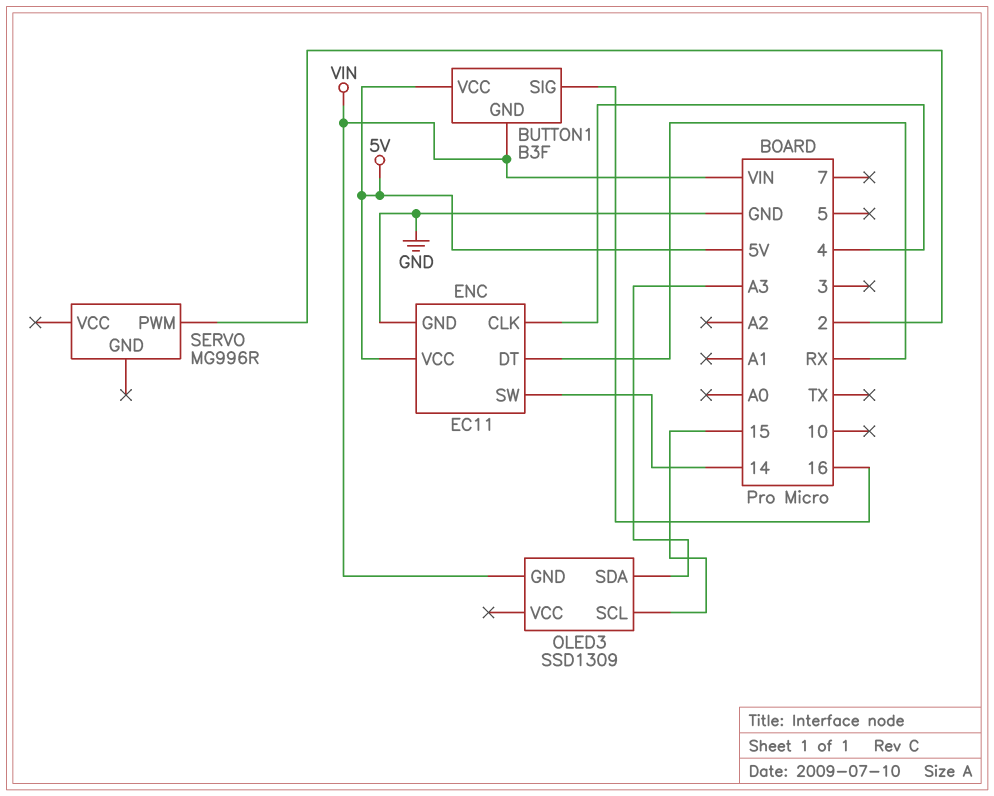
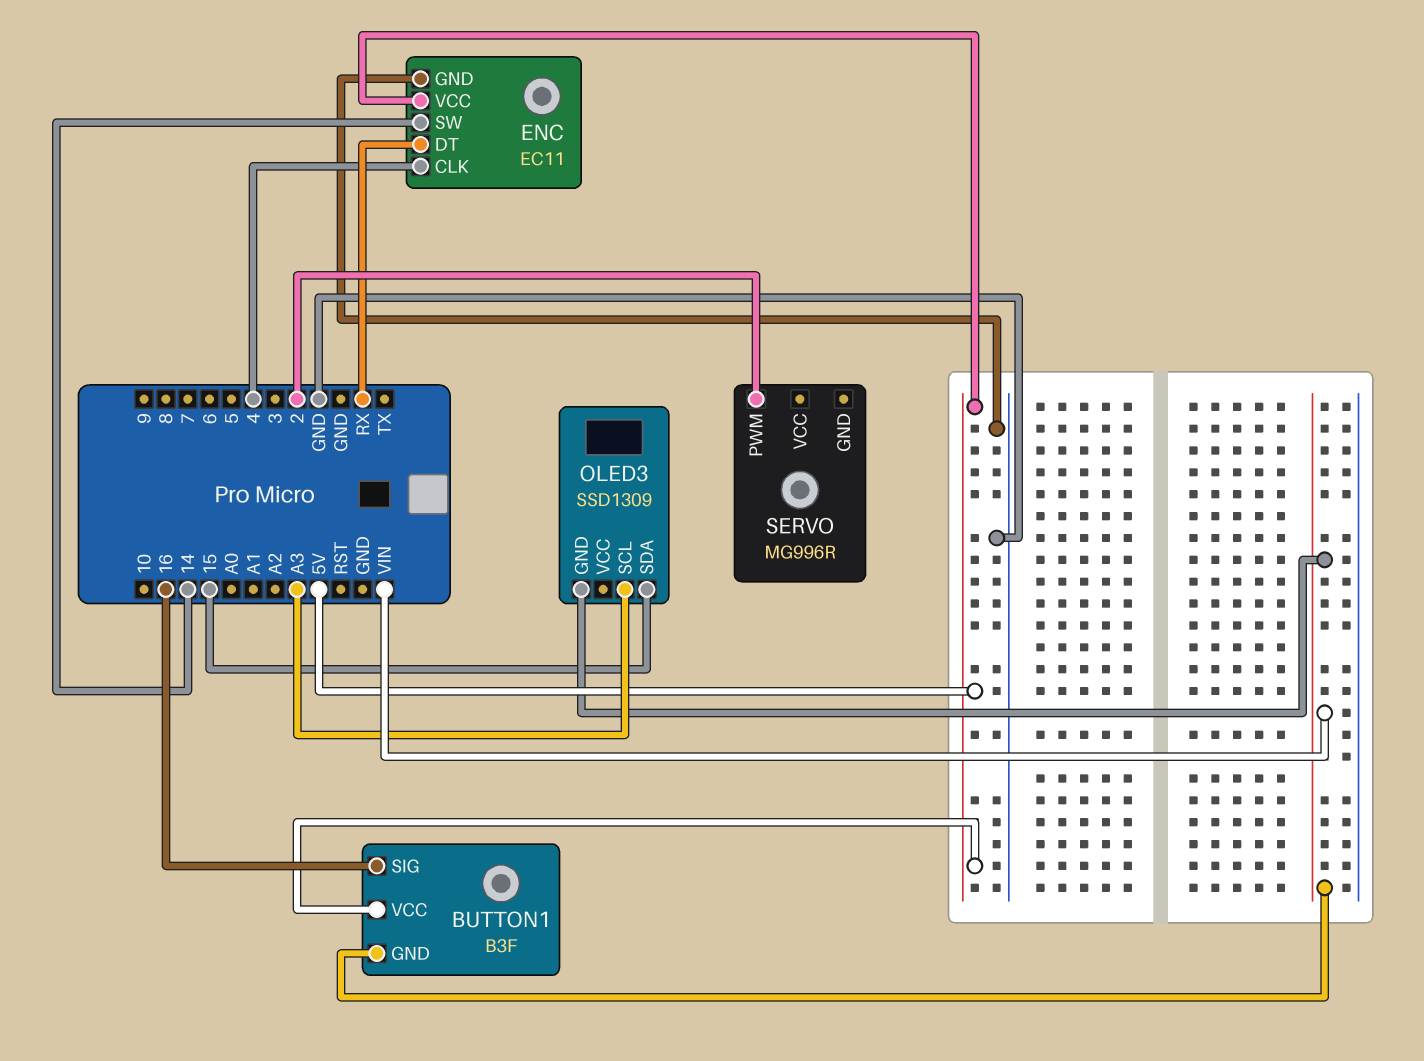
OLED3 pin SCL: 15 -> A3
OLED3 pin SDA: A3 -> 15

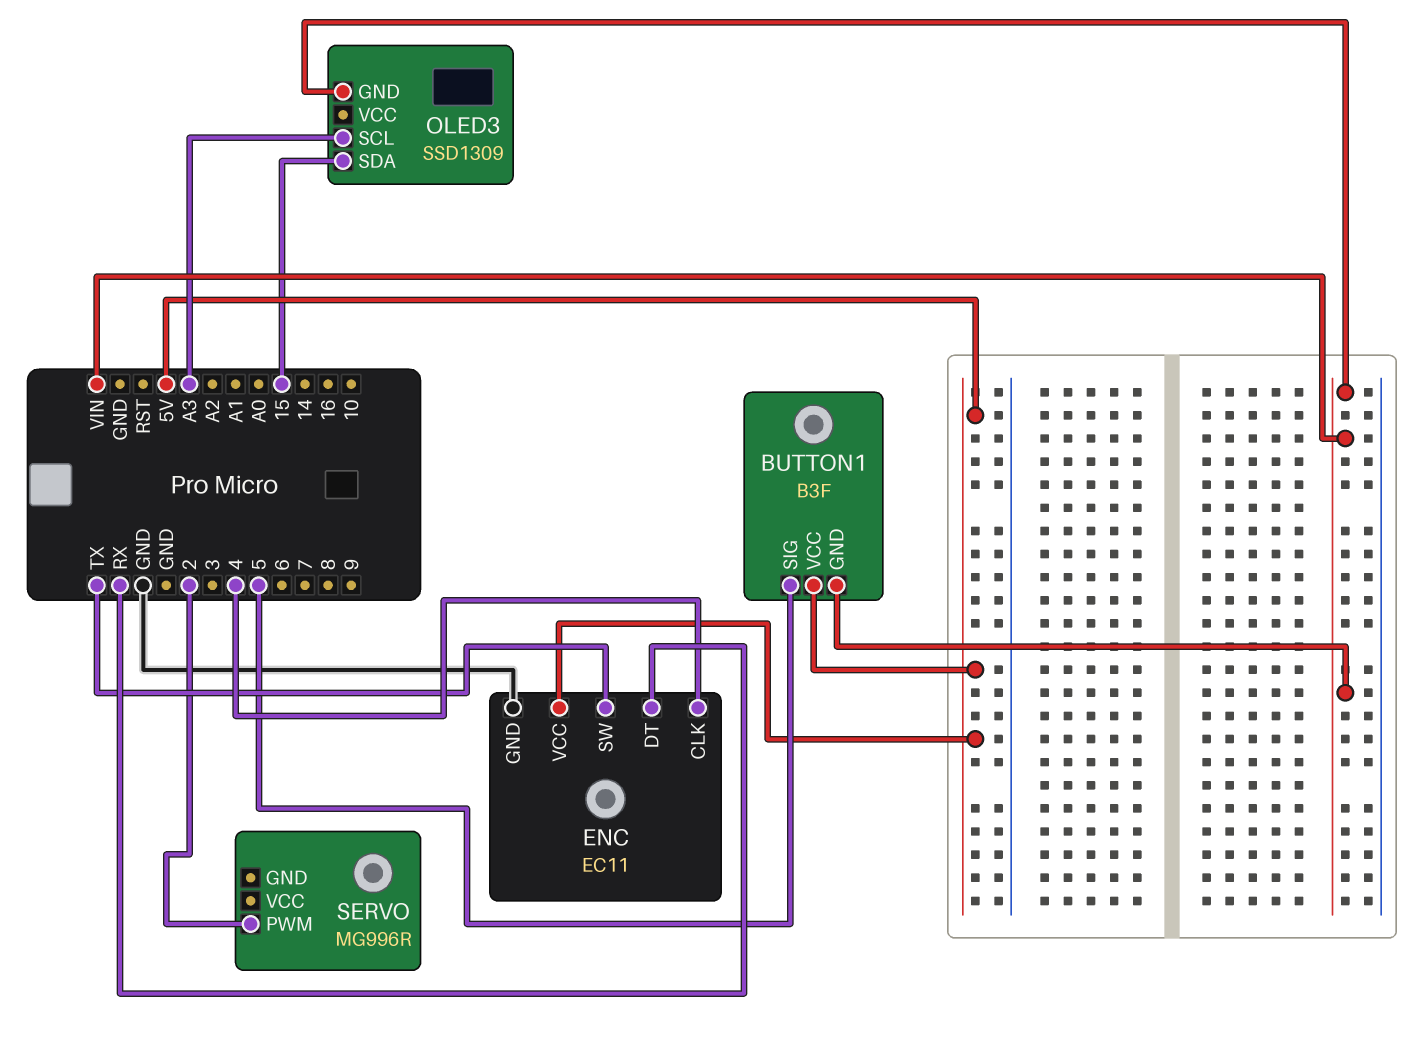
BUTTON1 pin SIG: 16 -> 5
ENC pin SW: 14 -> TX

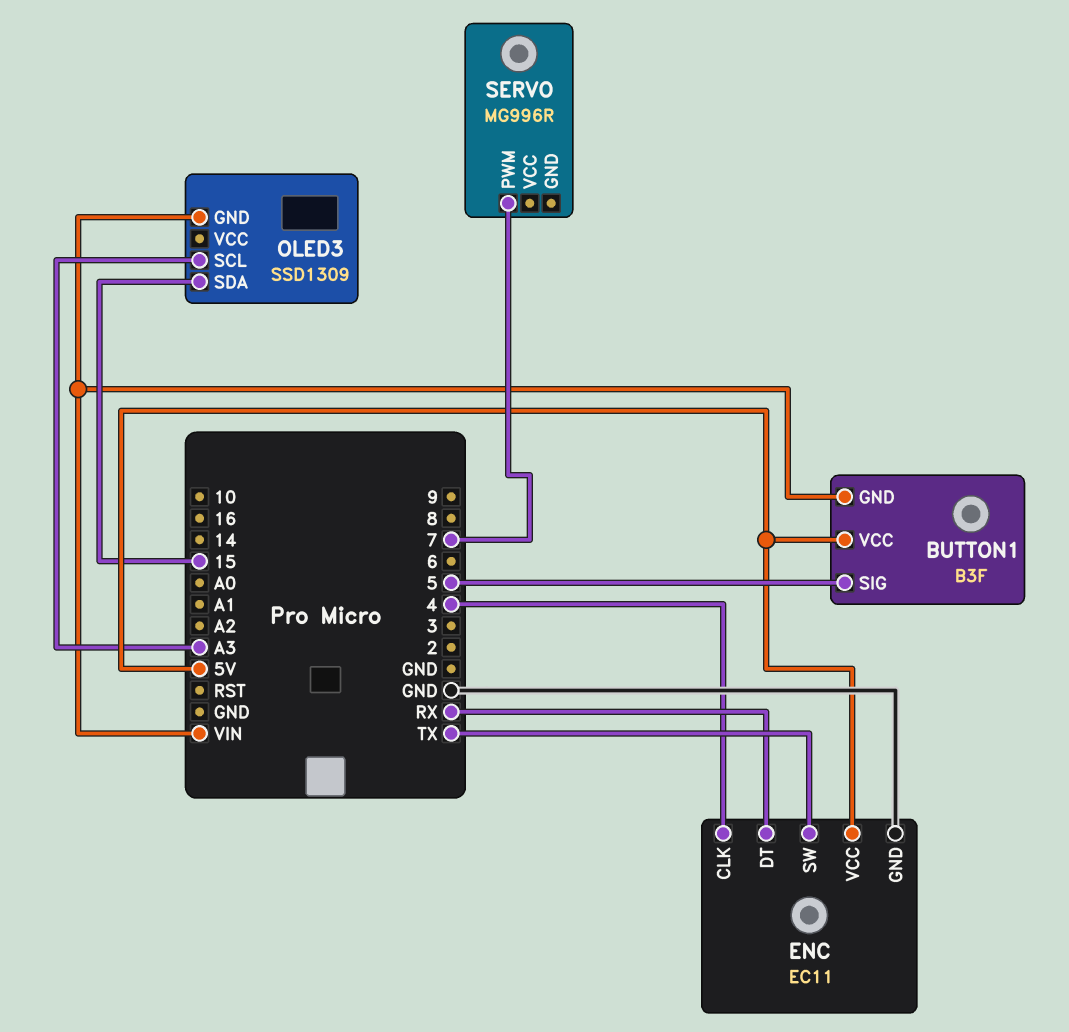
SERVO pin PWM: 2 -> 7

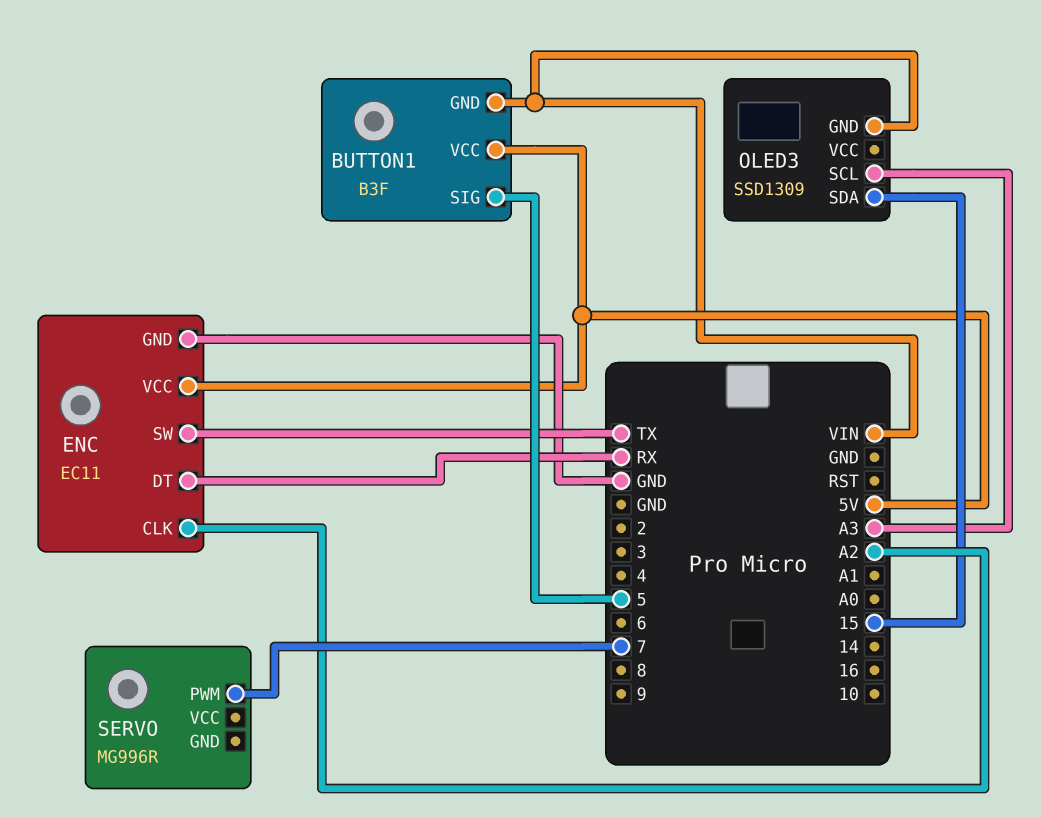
ENC pin CLK: 4 -> A2

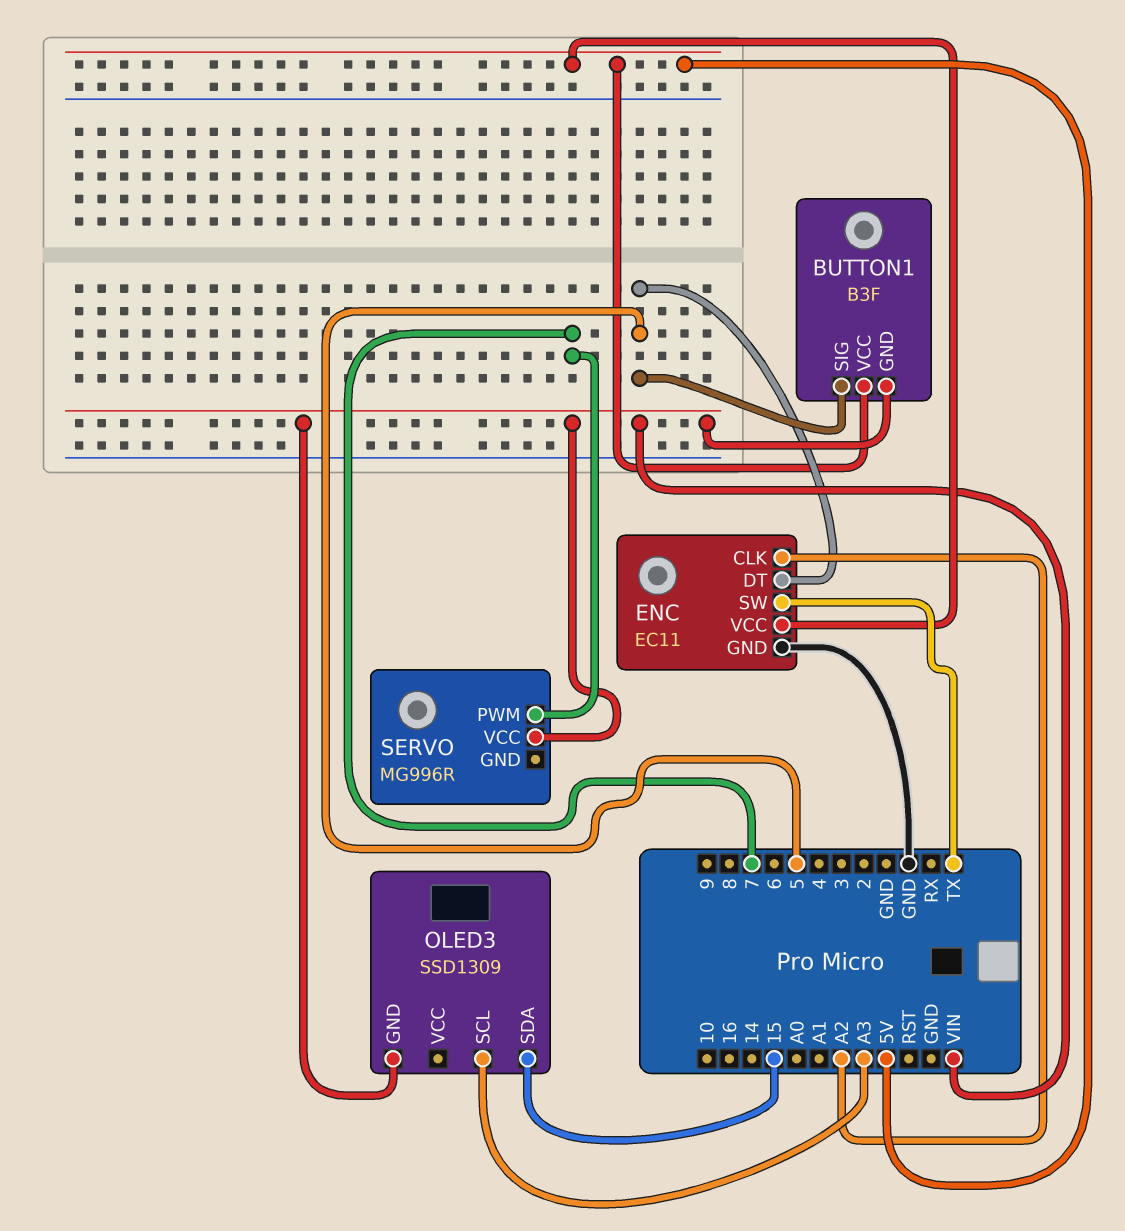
ENC pin DT: RX -> 5
SERVO pin VCC: none -> VIN

